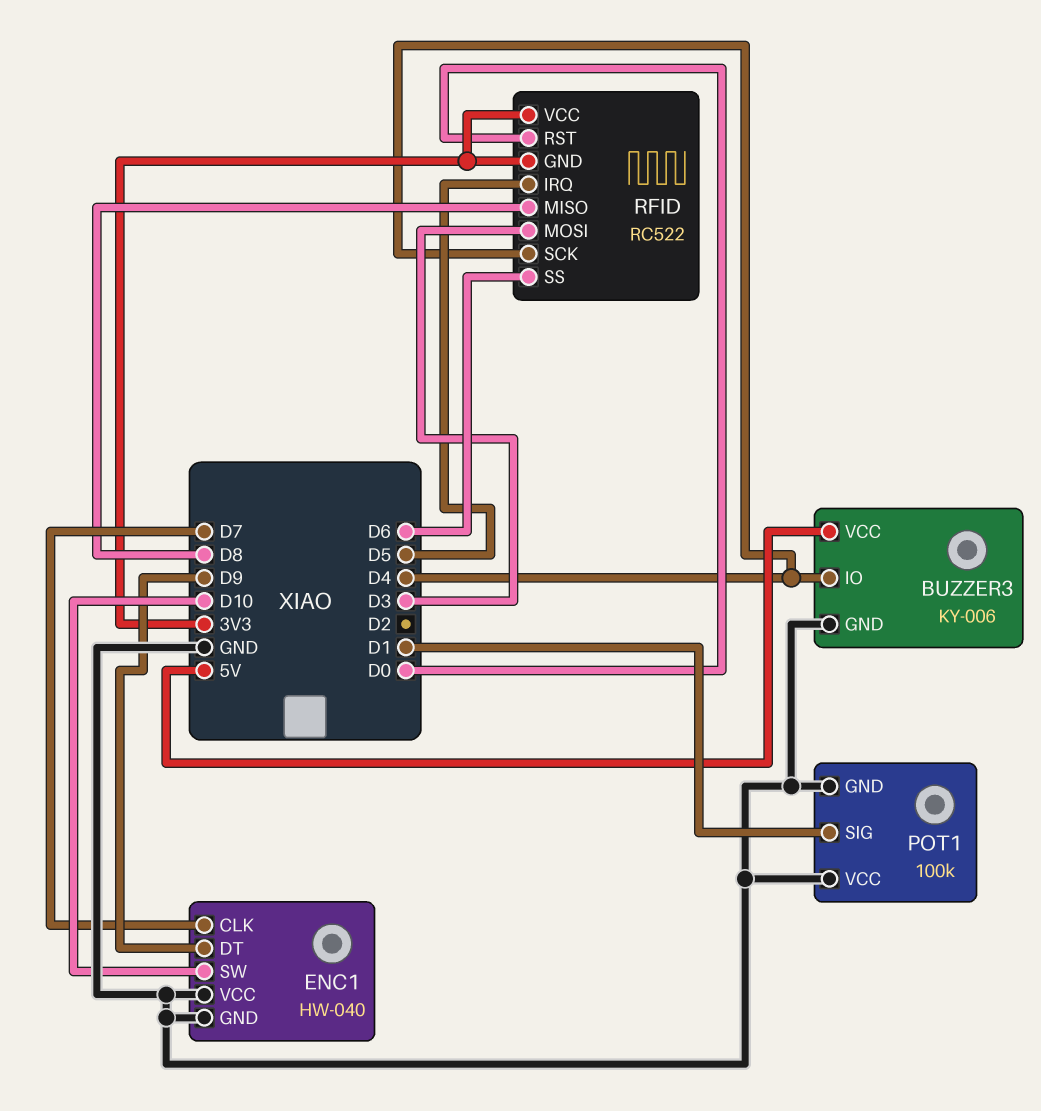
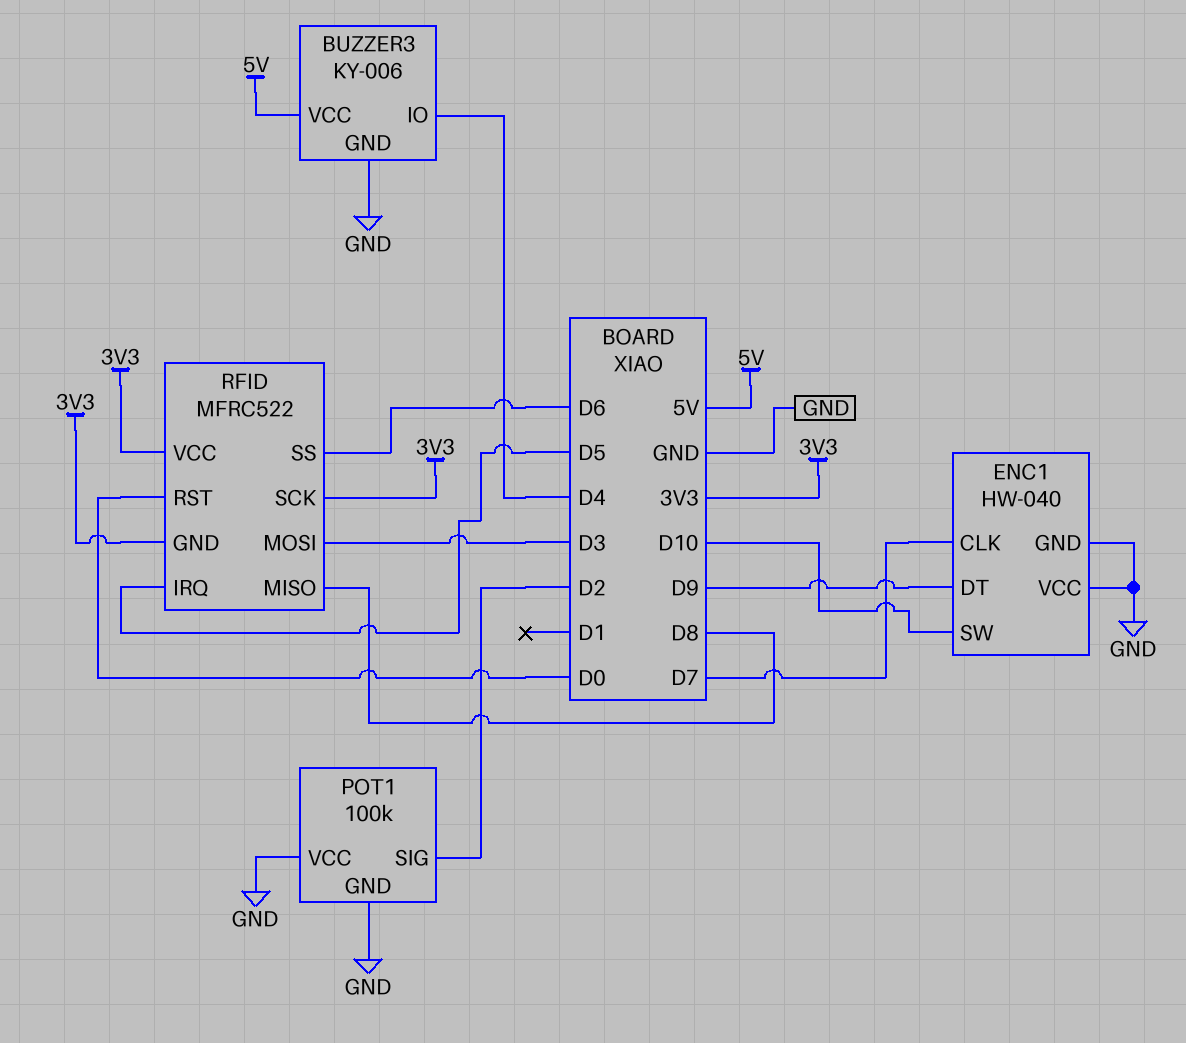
POT1 pin SIG: D1 -> D2
RFID: RC522 -> MFRC522
RFID pin SCK: D4 -> 3V3

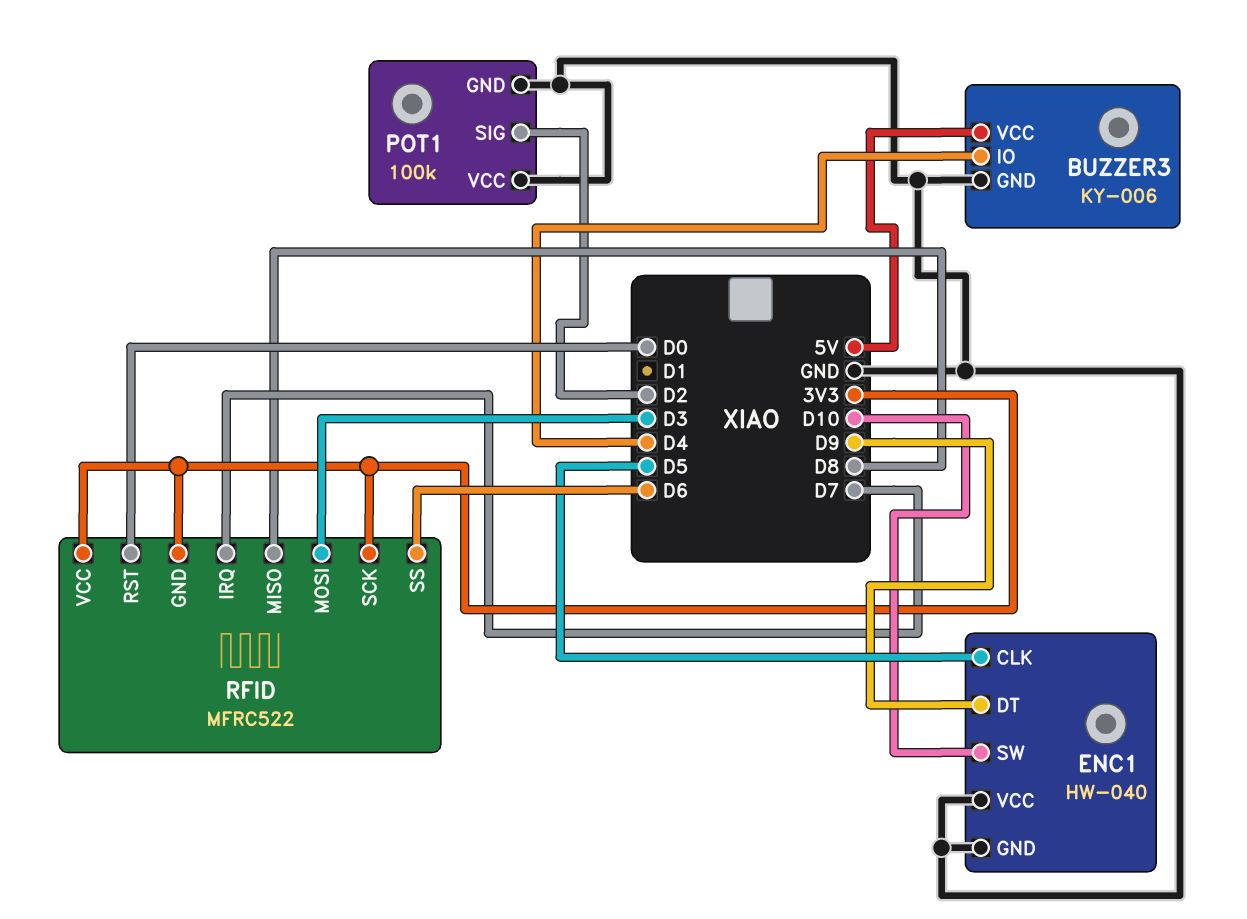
ENC1 pin CLK: D7 -> D5
RFID pin IRQ: D5 -> D7

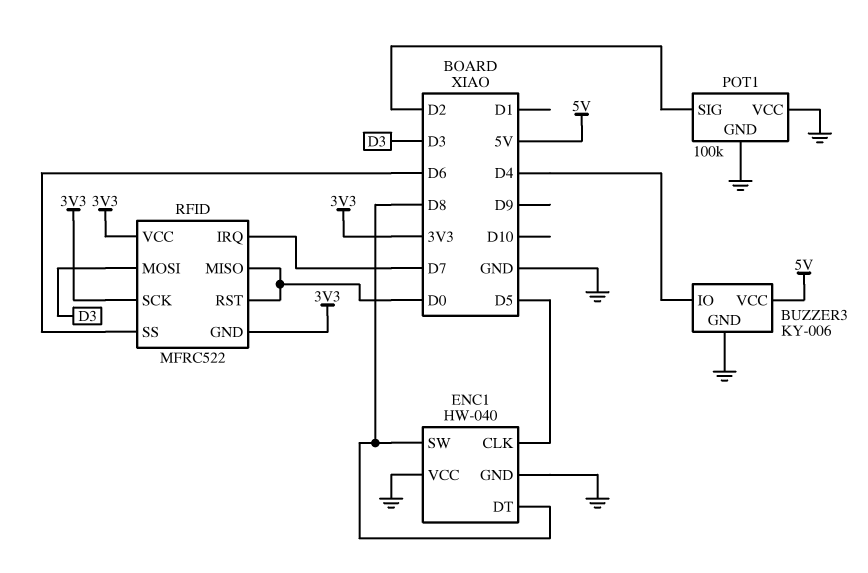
ENC1 pin DT: D9 -> D8
ENC1 pin SW: D10 -> D8
RFID pin MISO: D8 -> D0

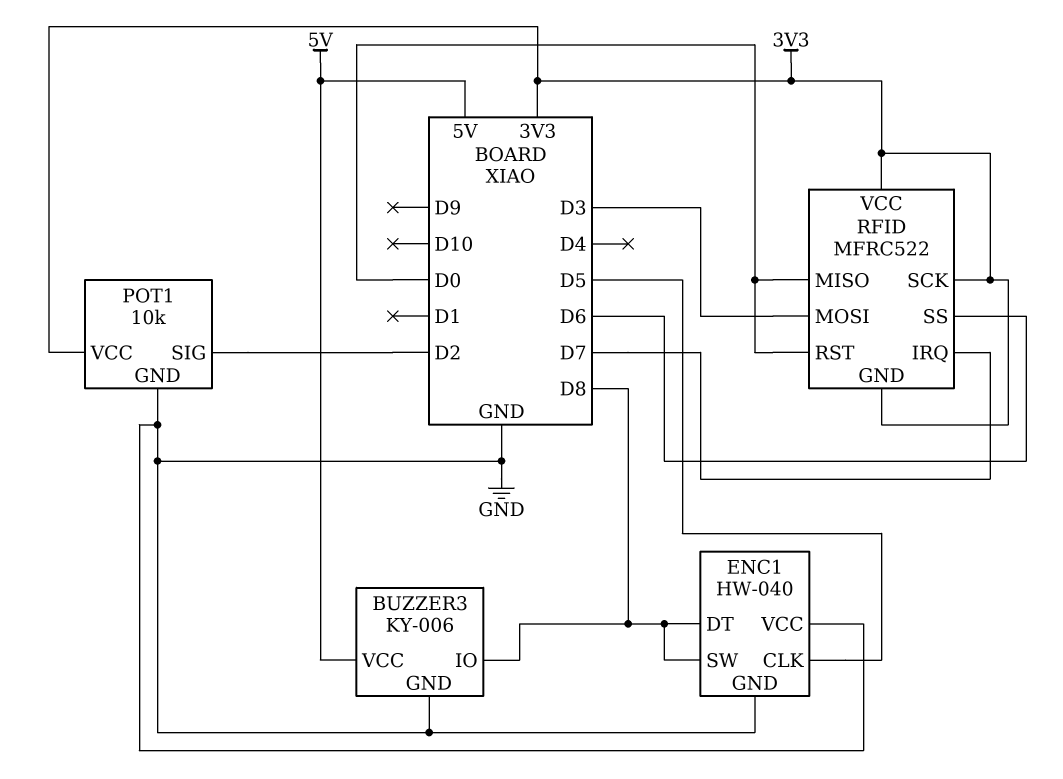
BUZZER3 pin IO: D4 -> D8
POT1: 100k -> 10k
POT1 pin VCC: GND -> 3V3

